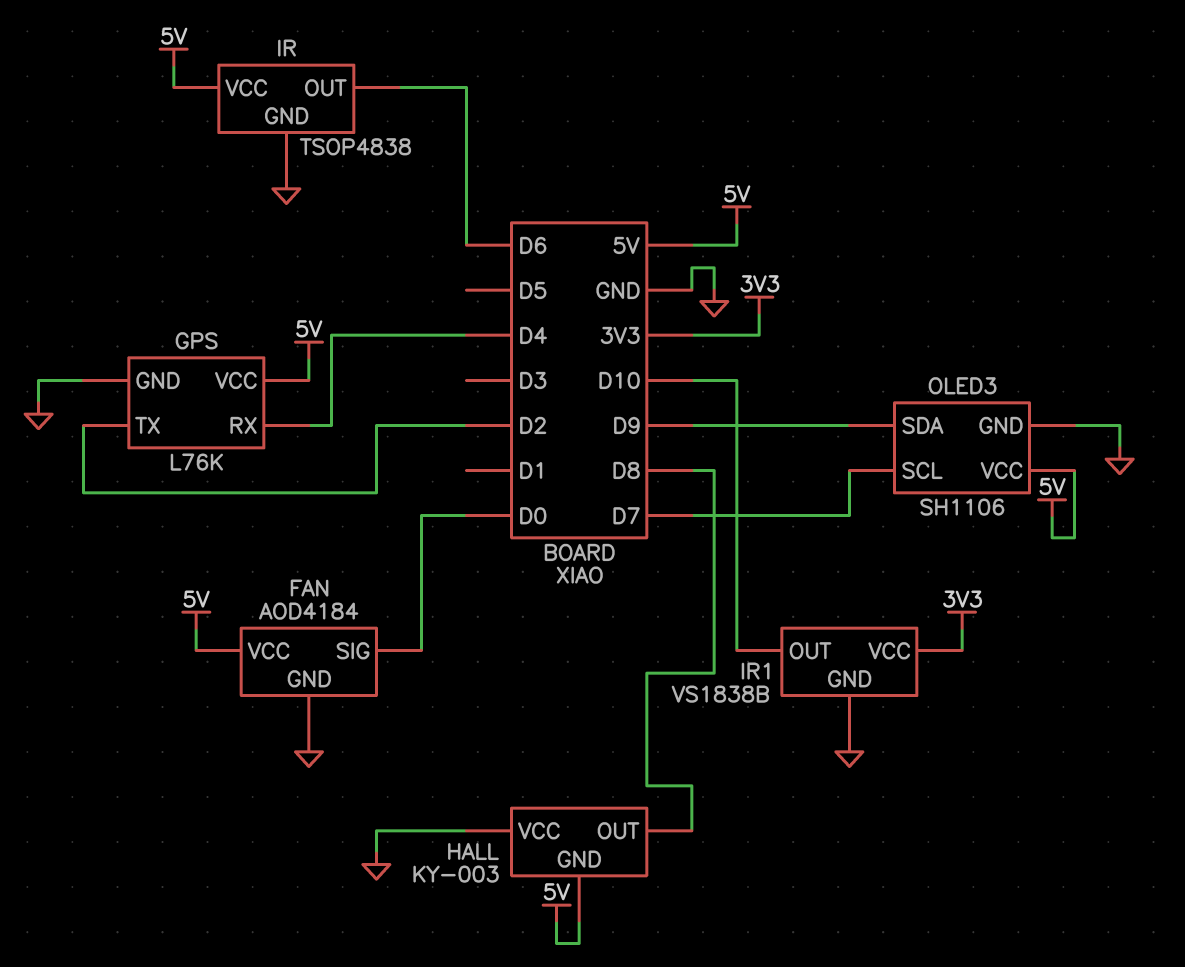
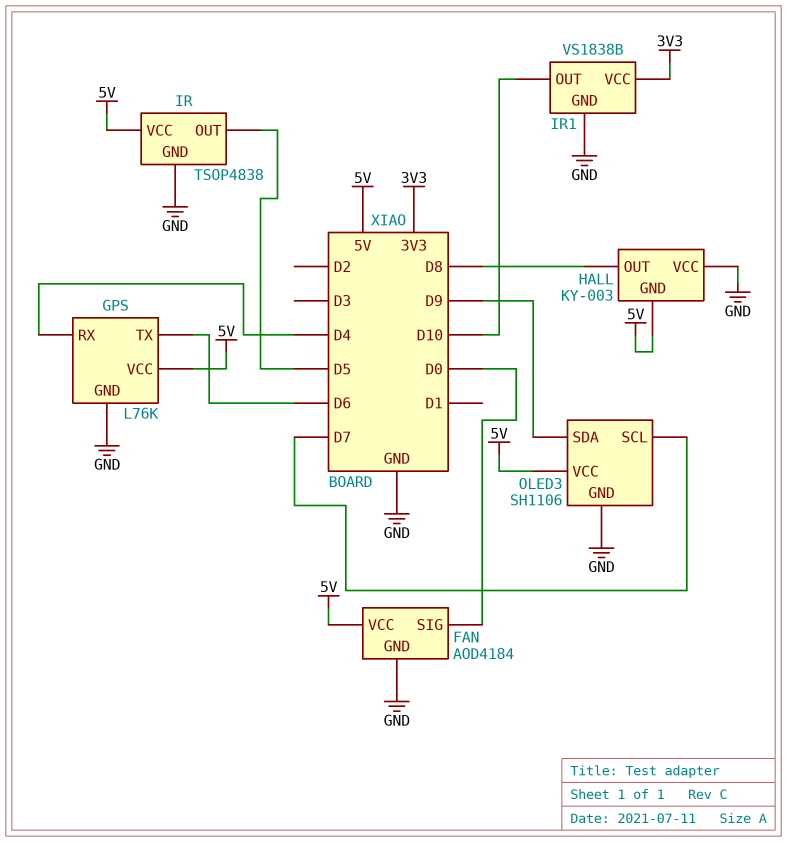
GPS pin TX: D2 -> D6
IR pin OUT: D6 -> D5

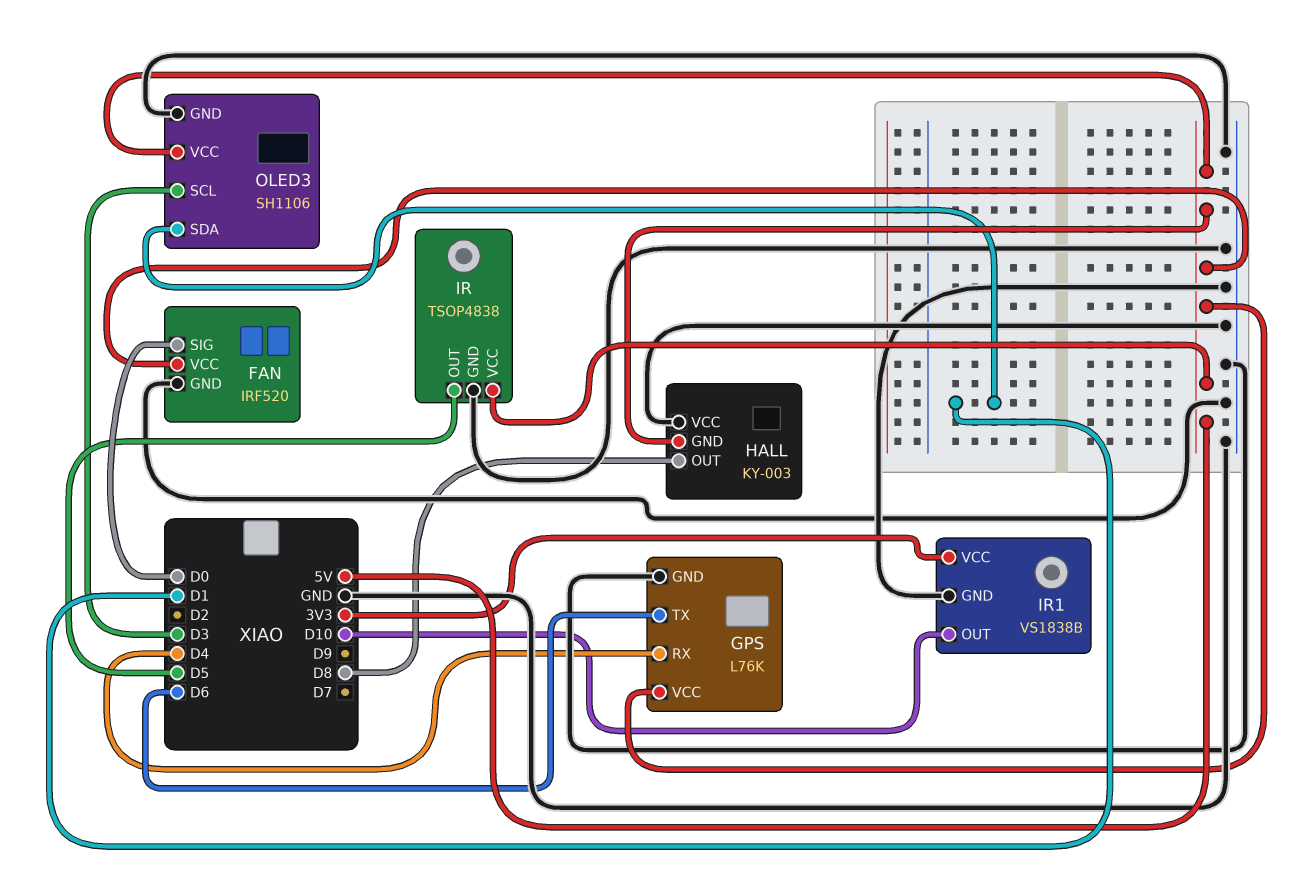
FAN: AOD4184 -> IRF520
OLED3 pin SCL: D7 -> D3
OLED3 pin SDA: D9 -> D1

